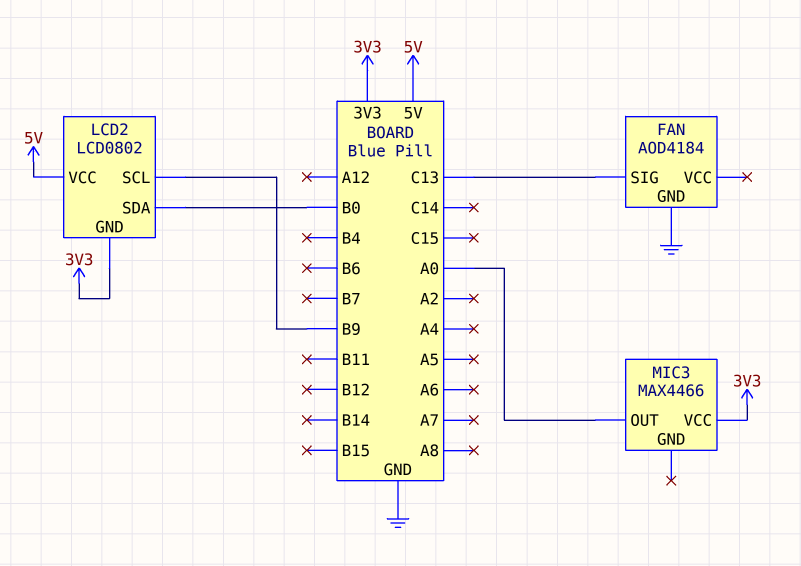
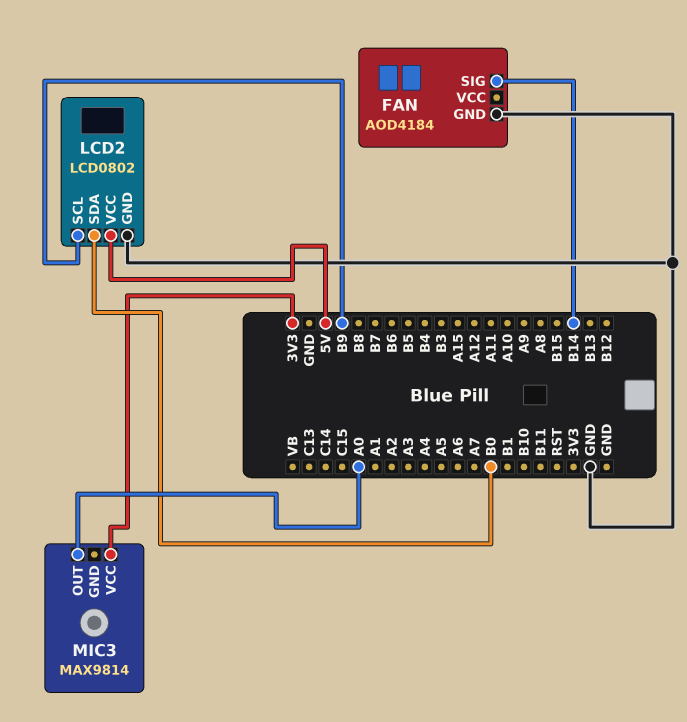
FAN pin SIG: C13 -> B14
LCD2 pin GND: 3V3 -> GND
MIC3: MAX4466 -> MAX9814

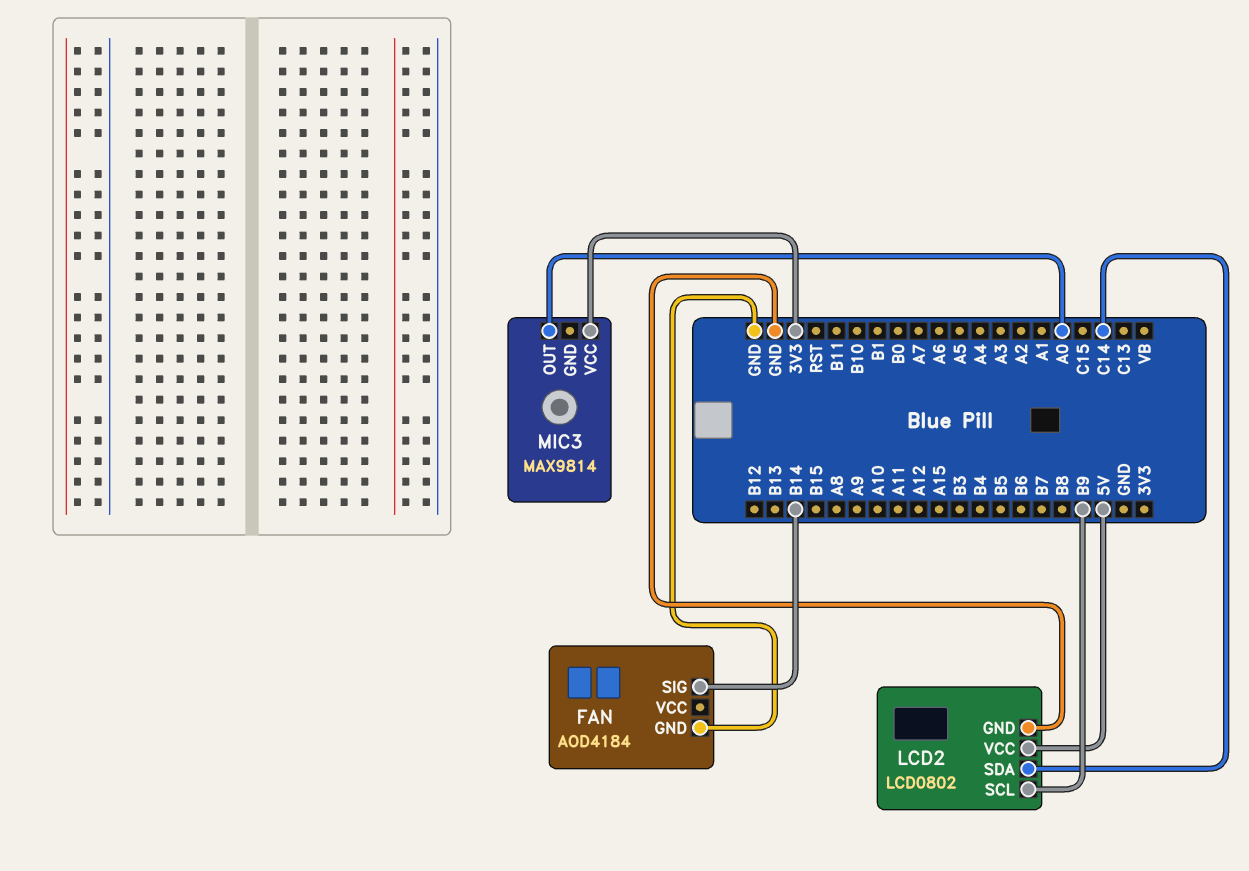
LCD2 pin SDA: B0 -> C14

